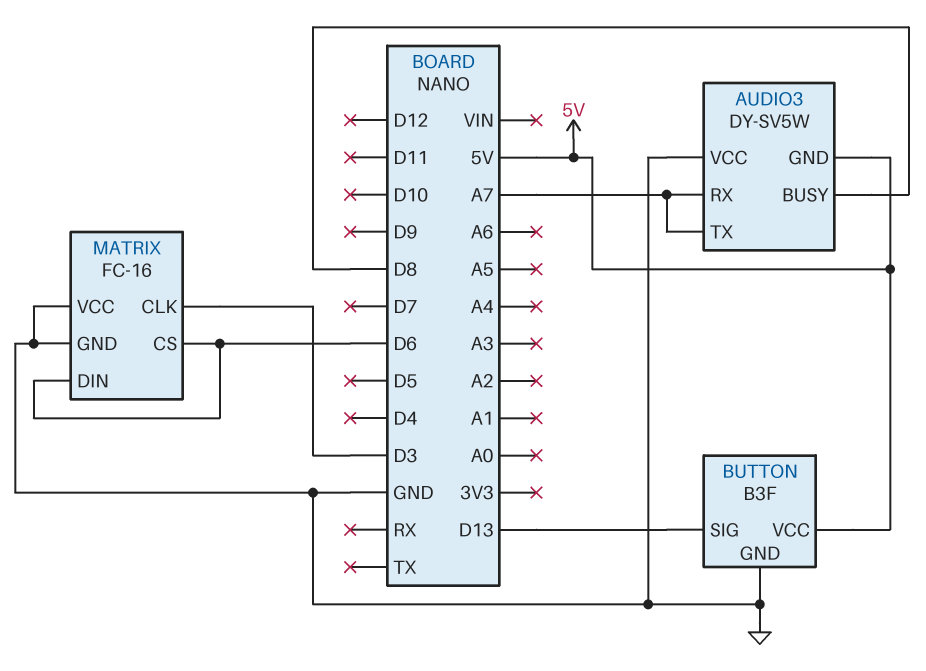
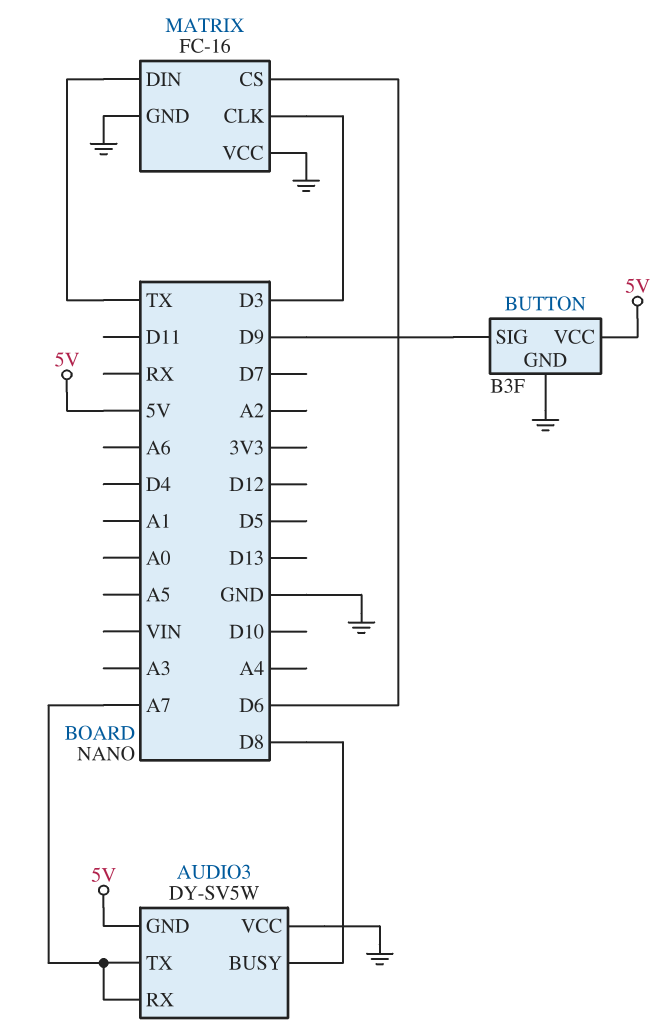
BUTTON pin SIG: D13 -> D9
MATRIX pin DIN: D6 -> TX

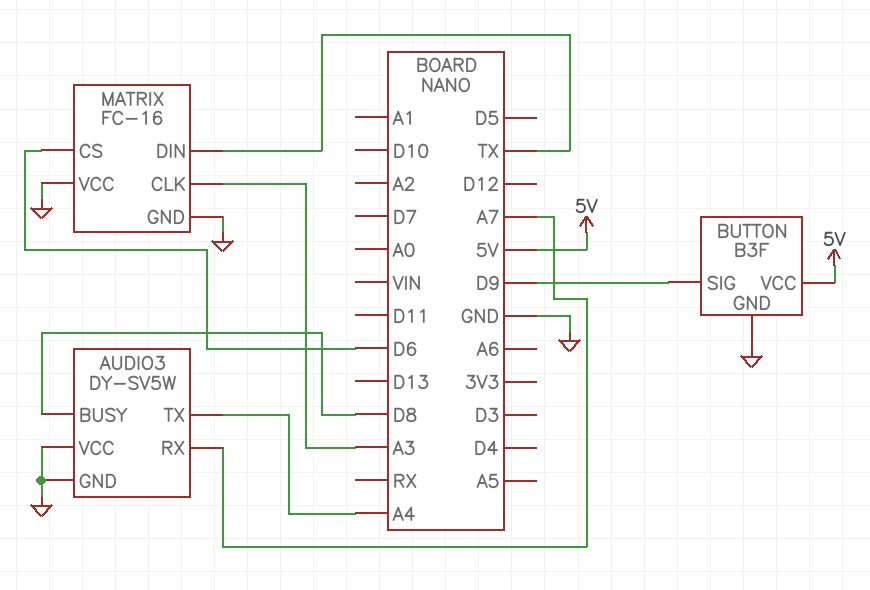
AUDIO3 pin GND: 5V -> GND
AUDIO3 pin TX: A7 -> A4
MATRIX pin CLK: D3 -> A3

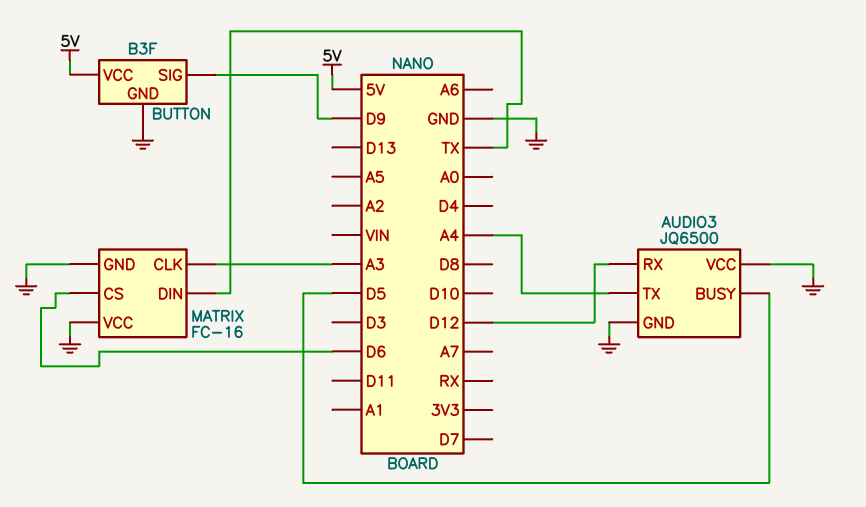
AUDIO3: DY-SV5W -> JQ6500
AUDIO3 pin BUSY: D8 -> D5
AUDIO3 pin RX: A7 -> D12

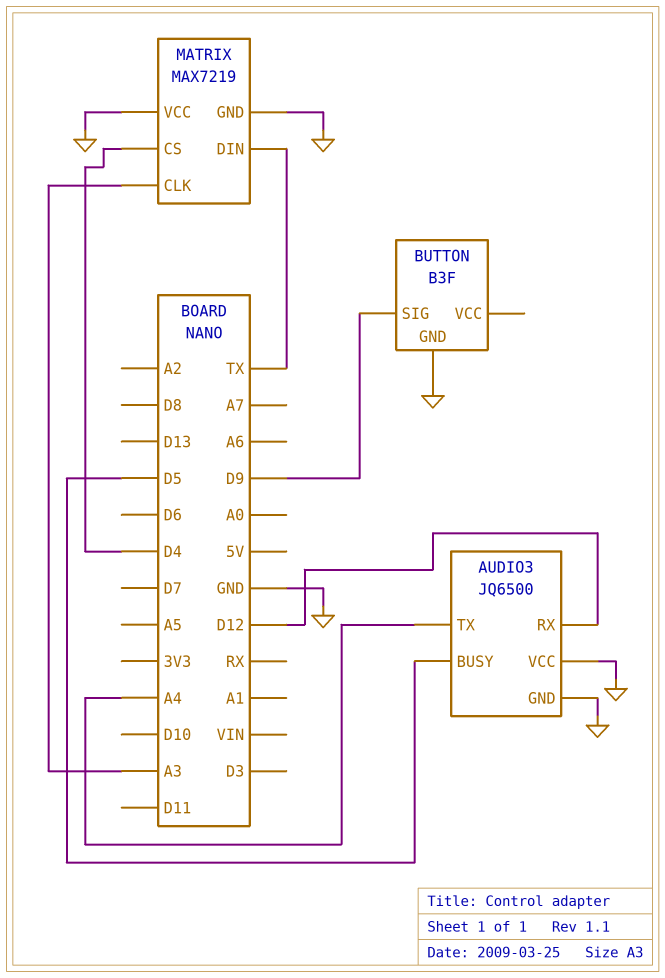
BUTTON pin VCC: 5V -> none
MATRIX: FC-16 -> MAX7219
MATRIX pin CS: D6 -> D4

